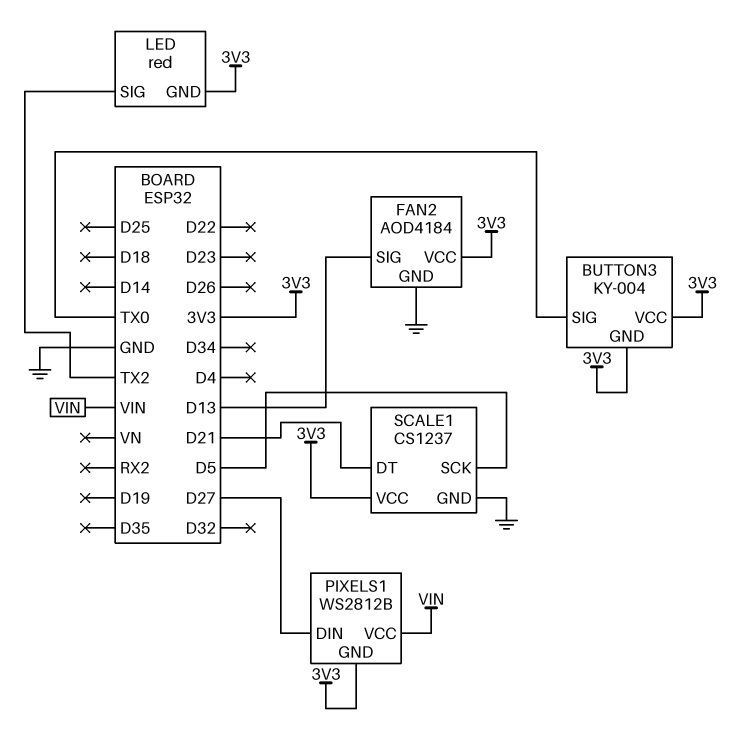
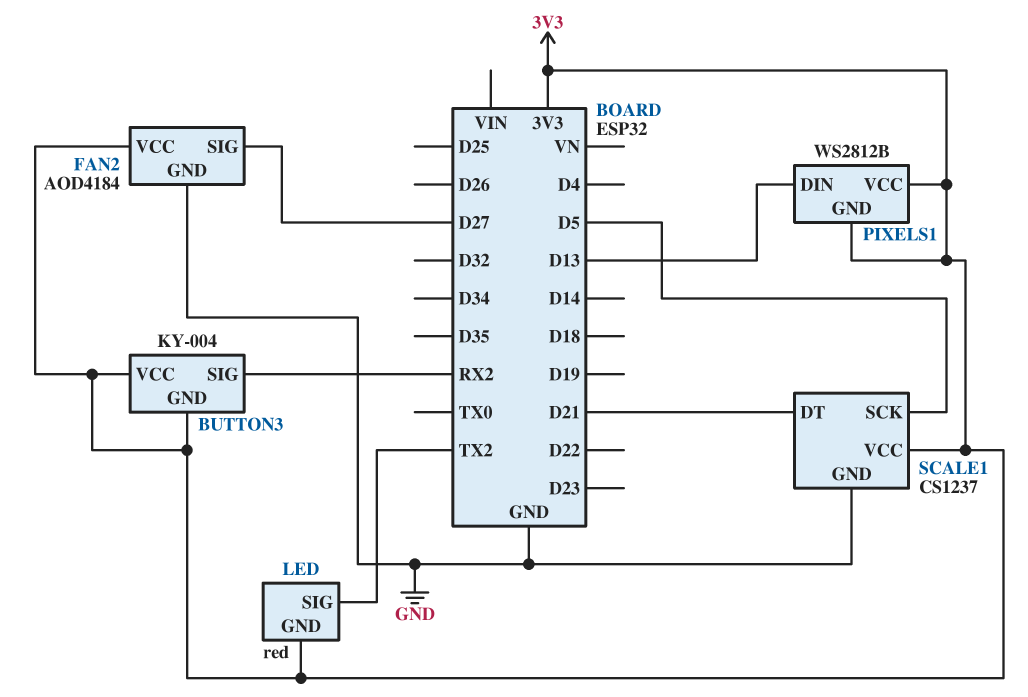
BUTTON3 pin SIG: TX0 -> RX2
FAN2 pin SIG: D13 -> D27
PIXELS1 pin DIN: D27 -> D13
PIXELS1 pin VCC: VIN -> 3V3

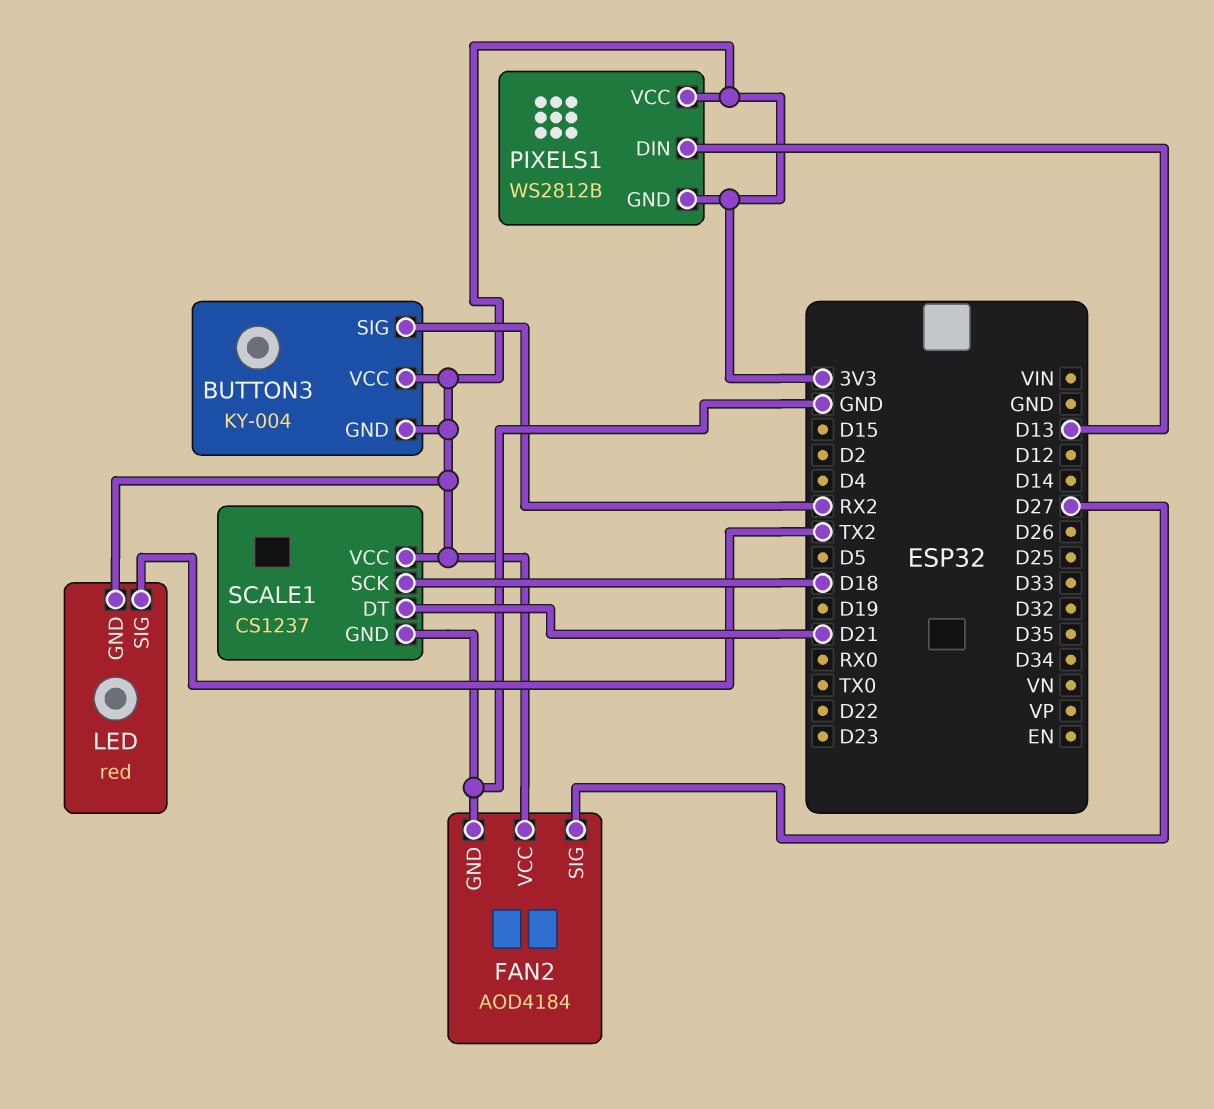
SCALE1 pin SCK: D5 -> D18

